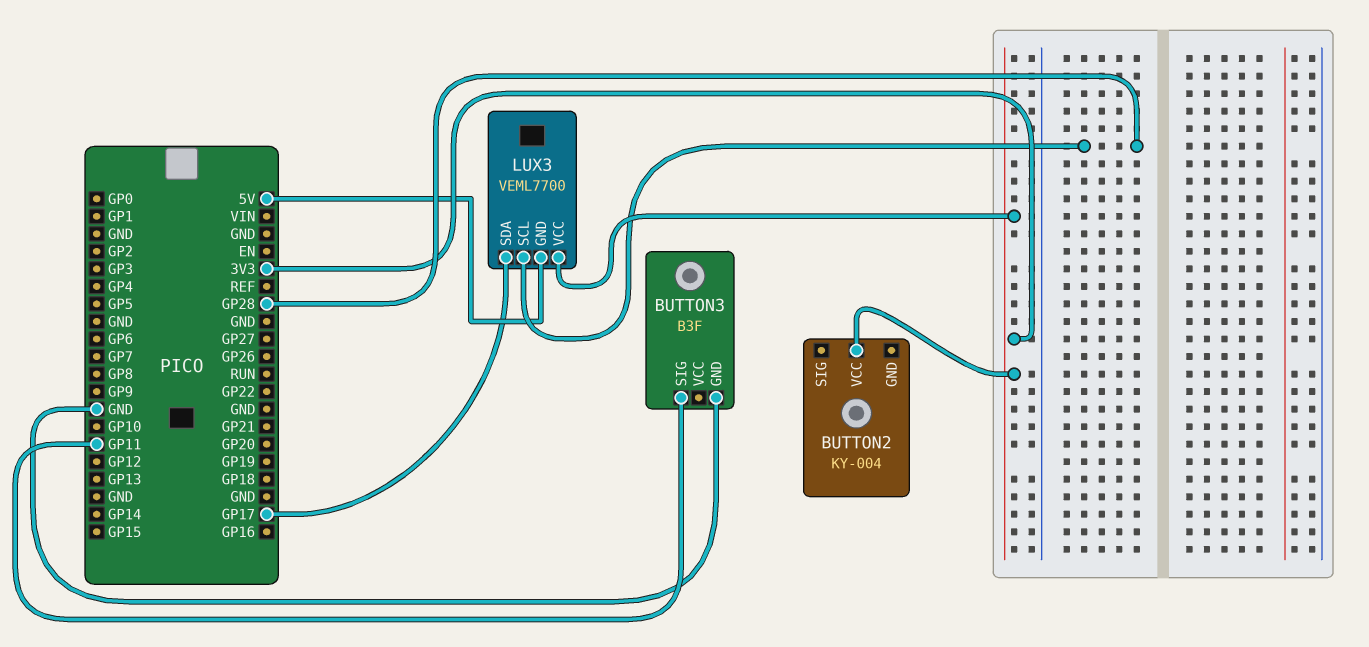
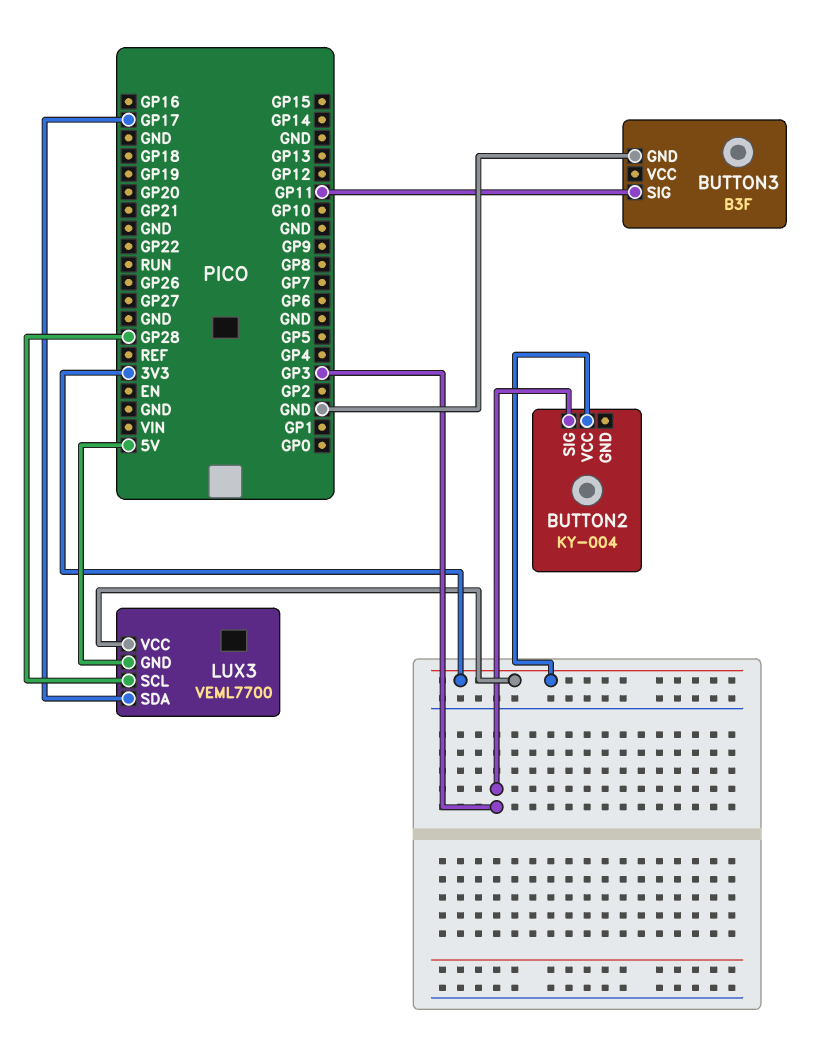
BUTTON2 pin SIG: none -> GP3

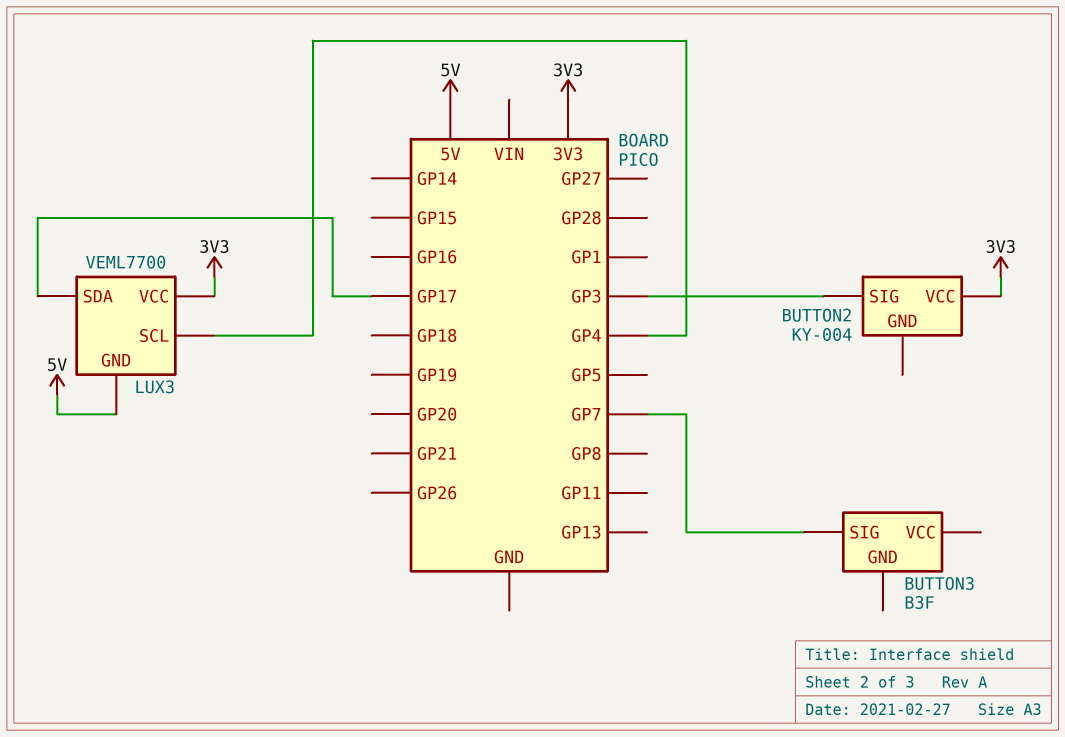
BUTTON3 pin GND: GND -> none
BUTTON3 pin SIG: GP11 -> GP7
LUX3 pin SCL: GP28 -> GP4

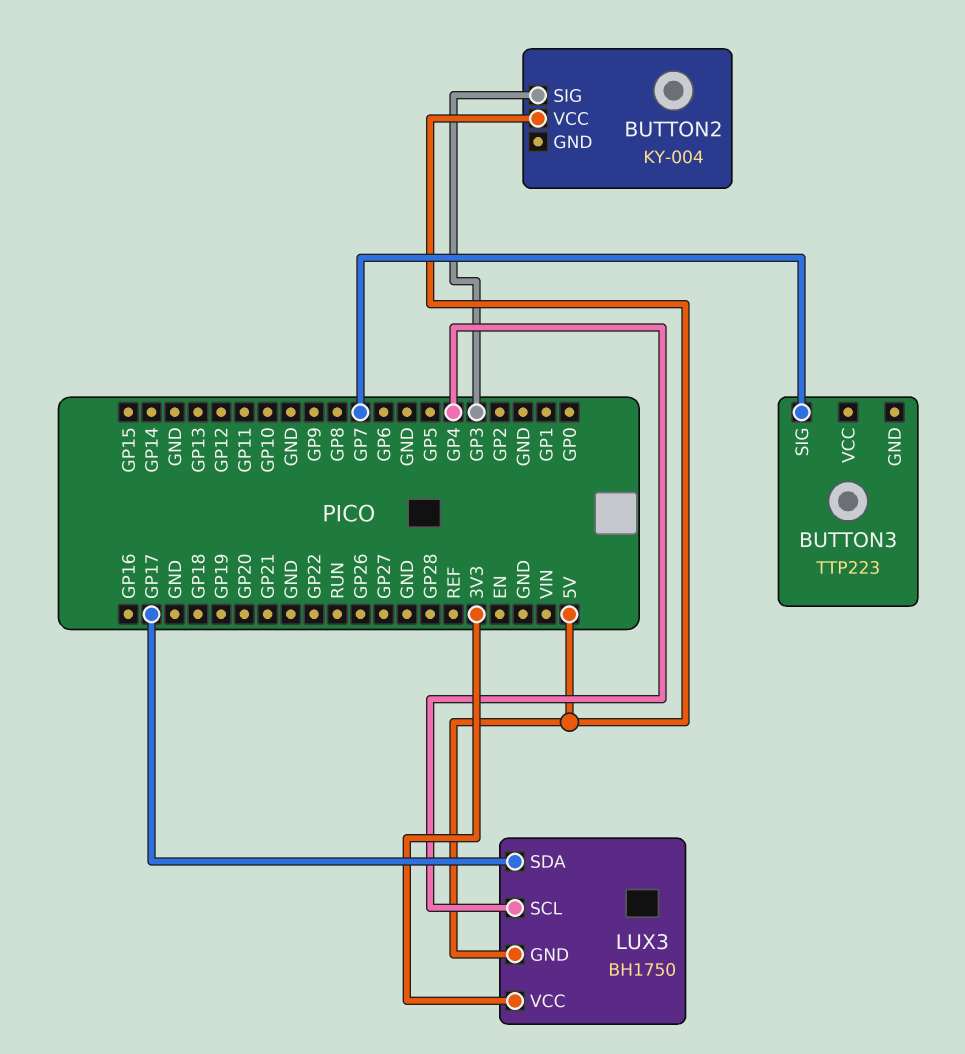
BUTTON2 pin VCC: 3V3 -> 5V
BUTTON3: B3F -> TTP223
LUX3: VEML7700 -> BH1750

